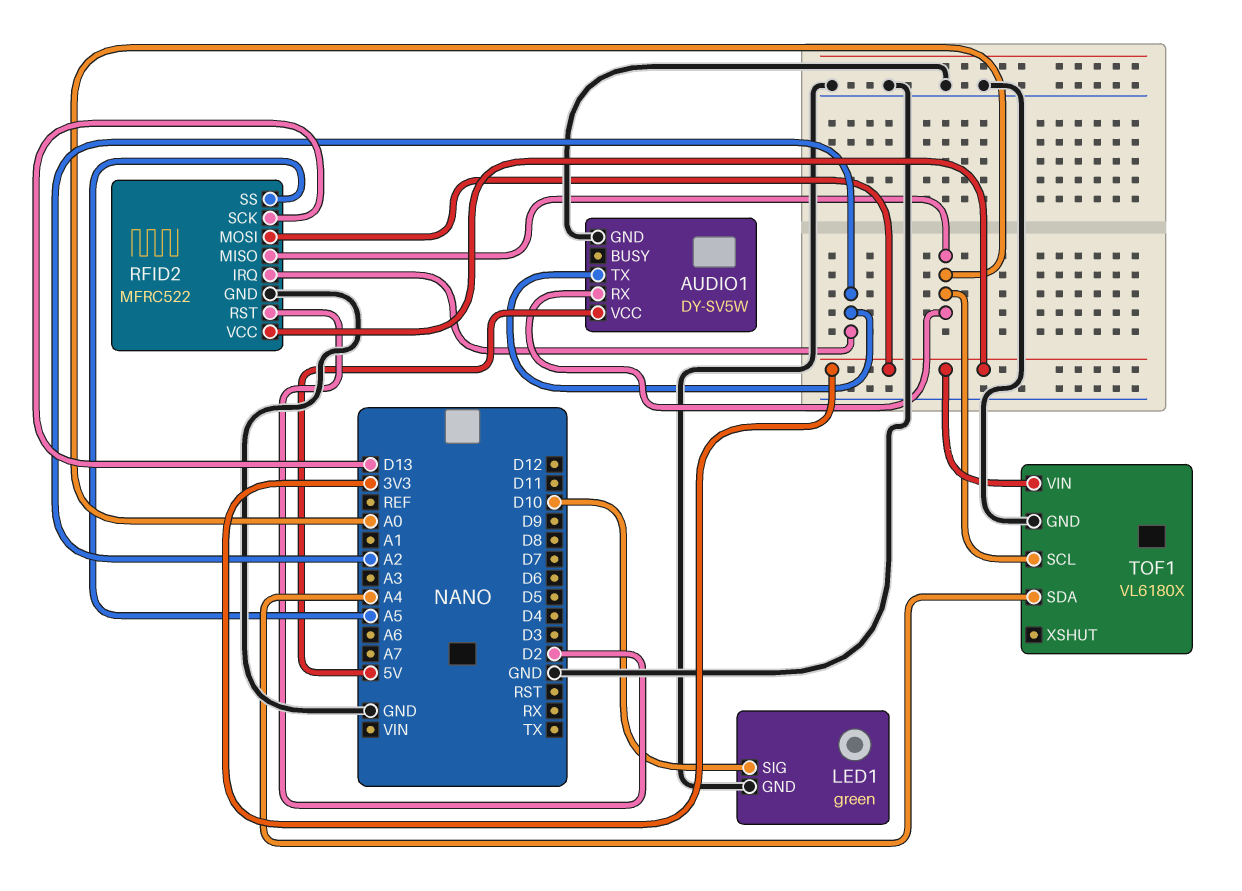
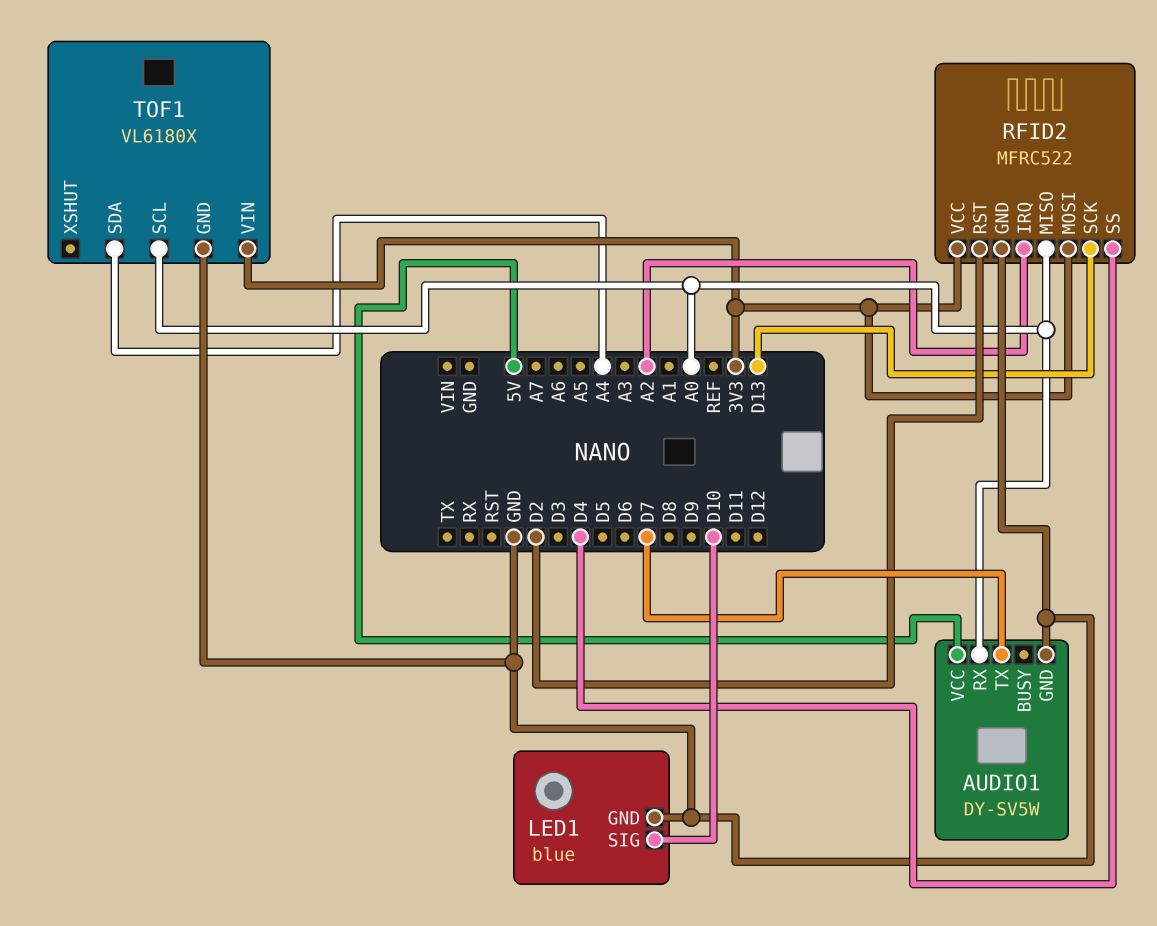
AUDIO1 pin TX: A2 -> D7
LED1: green -> blue
RFID2 pin SS: A5 -> D4

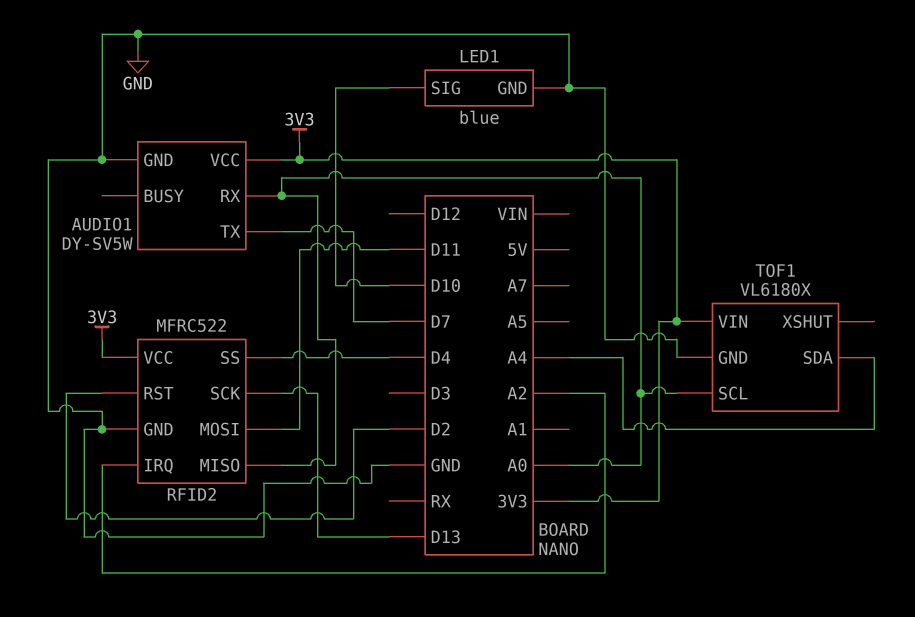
AUDIO1 pin VCC: 5V -> 3V3
RFID2 pin MOSI: 3V3 -> D11

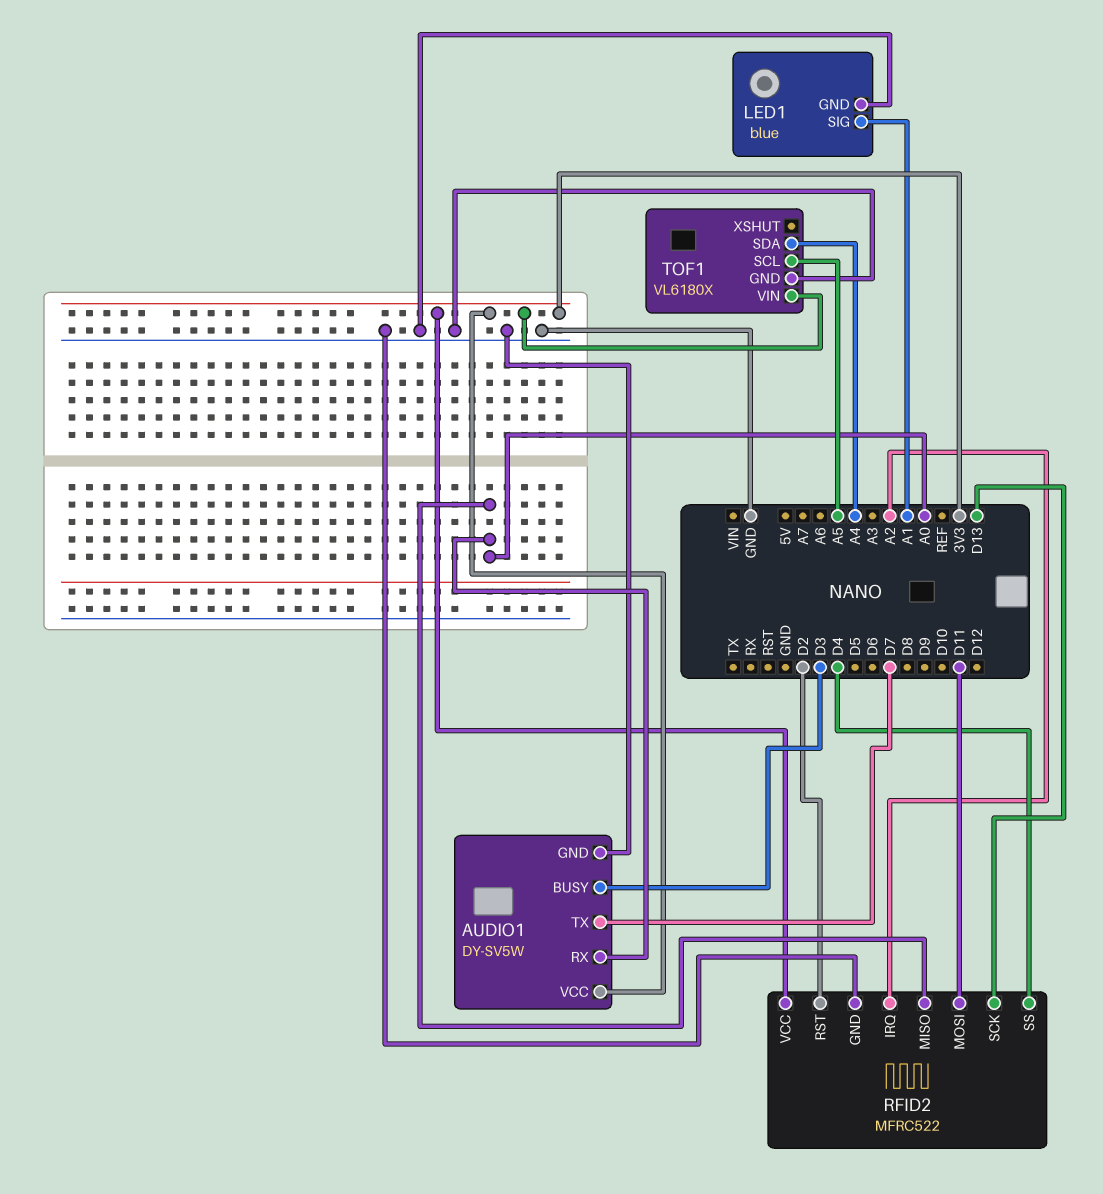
AUDIO1 pin BUSY: none -> D3
LED1 pin SIG: D10 -> A1
TOF1 pin SCL: A0 -> A5

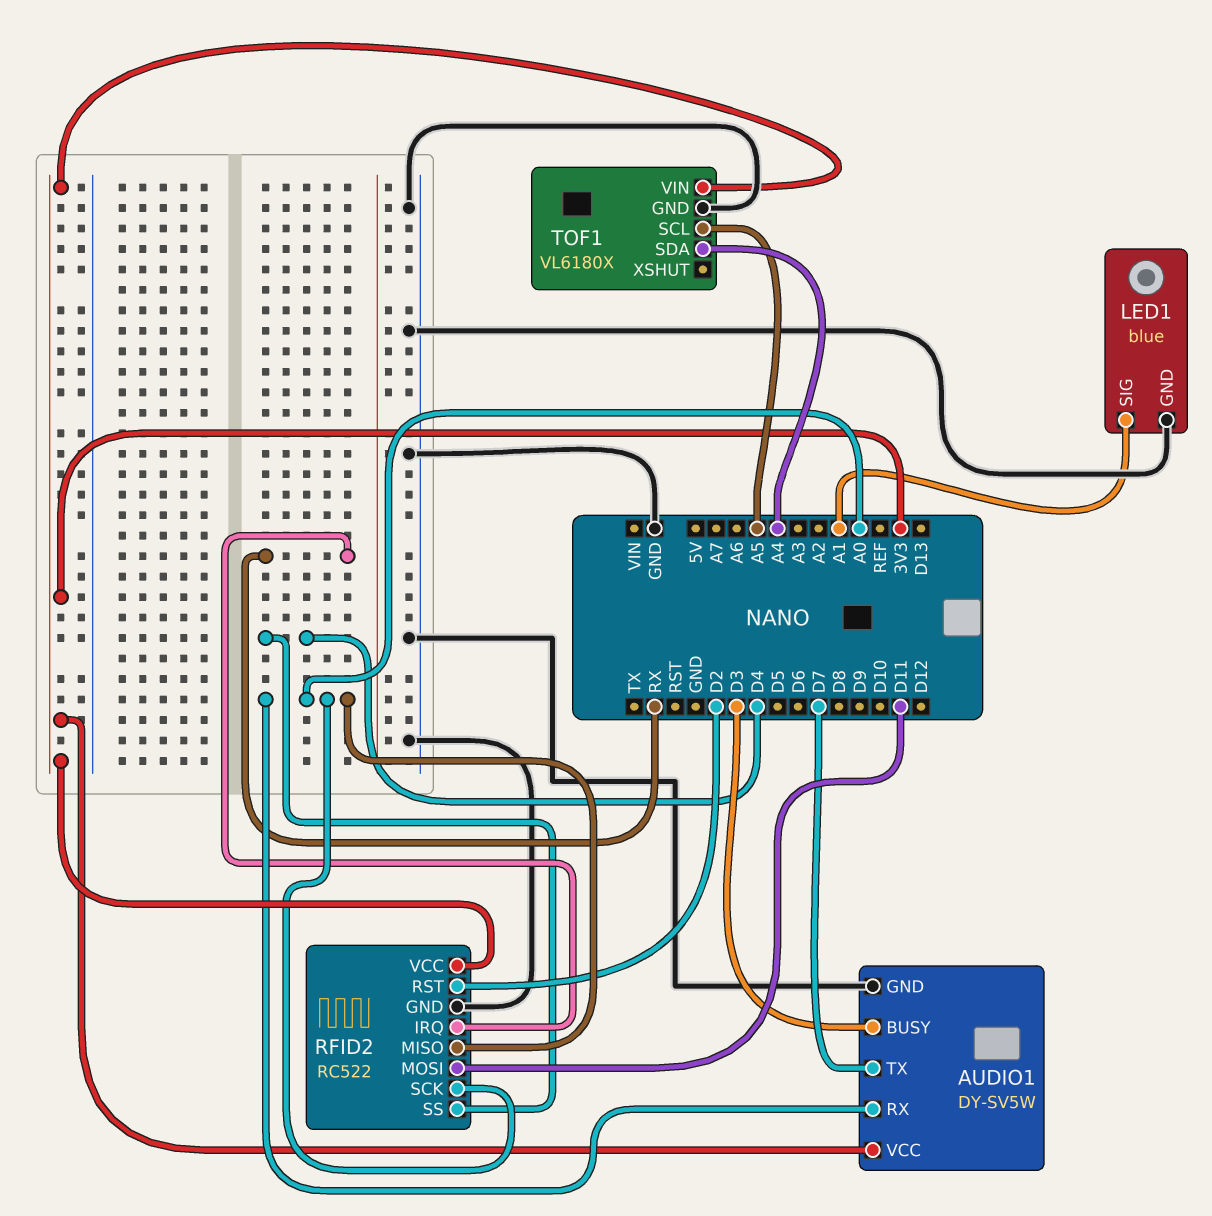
RFID2: MFRC522 -> RC522
RFID2 pin IRQ: A2 -> RX
RFID2 pin SCK: D13 -> A0

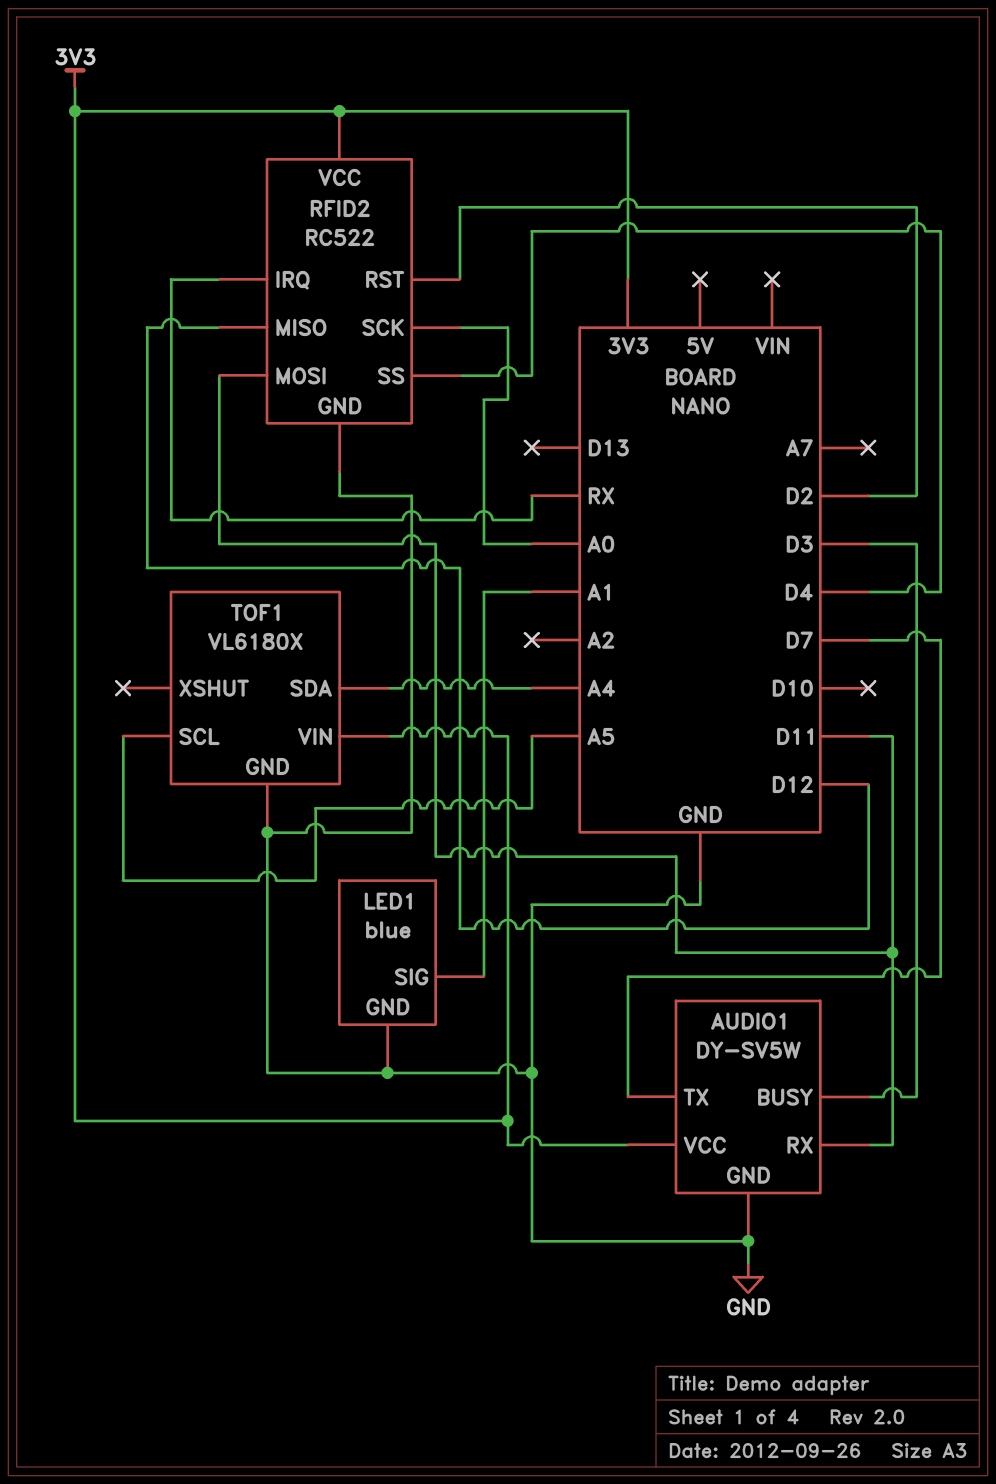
AUDIO1 pin RX: A0 -> D11
RFID2 pin MISO: A0 -> D12

